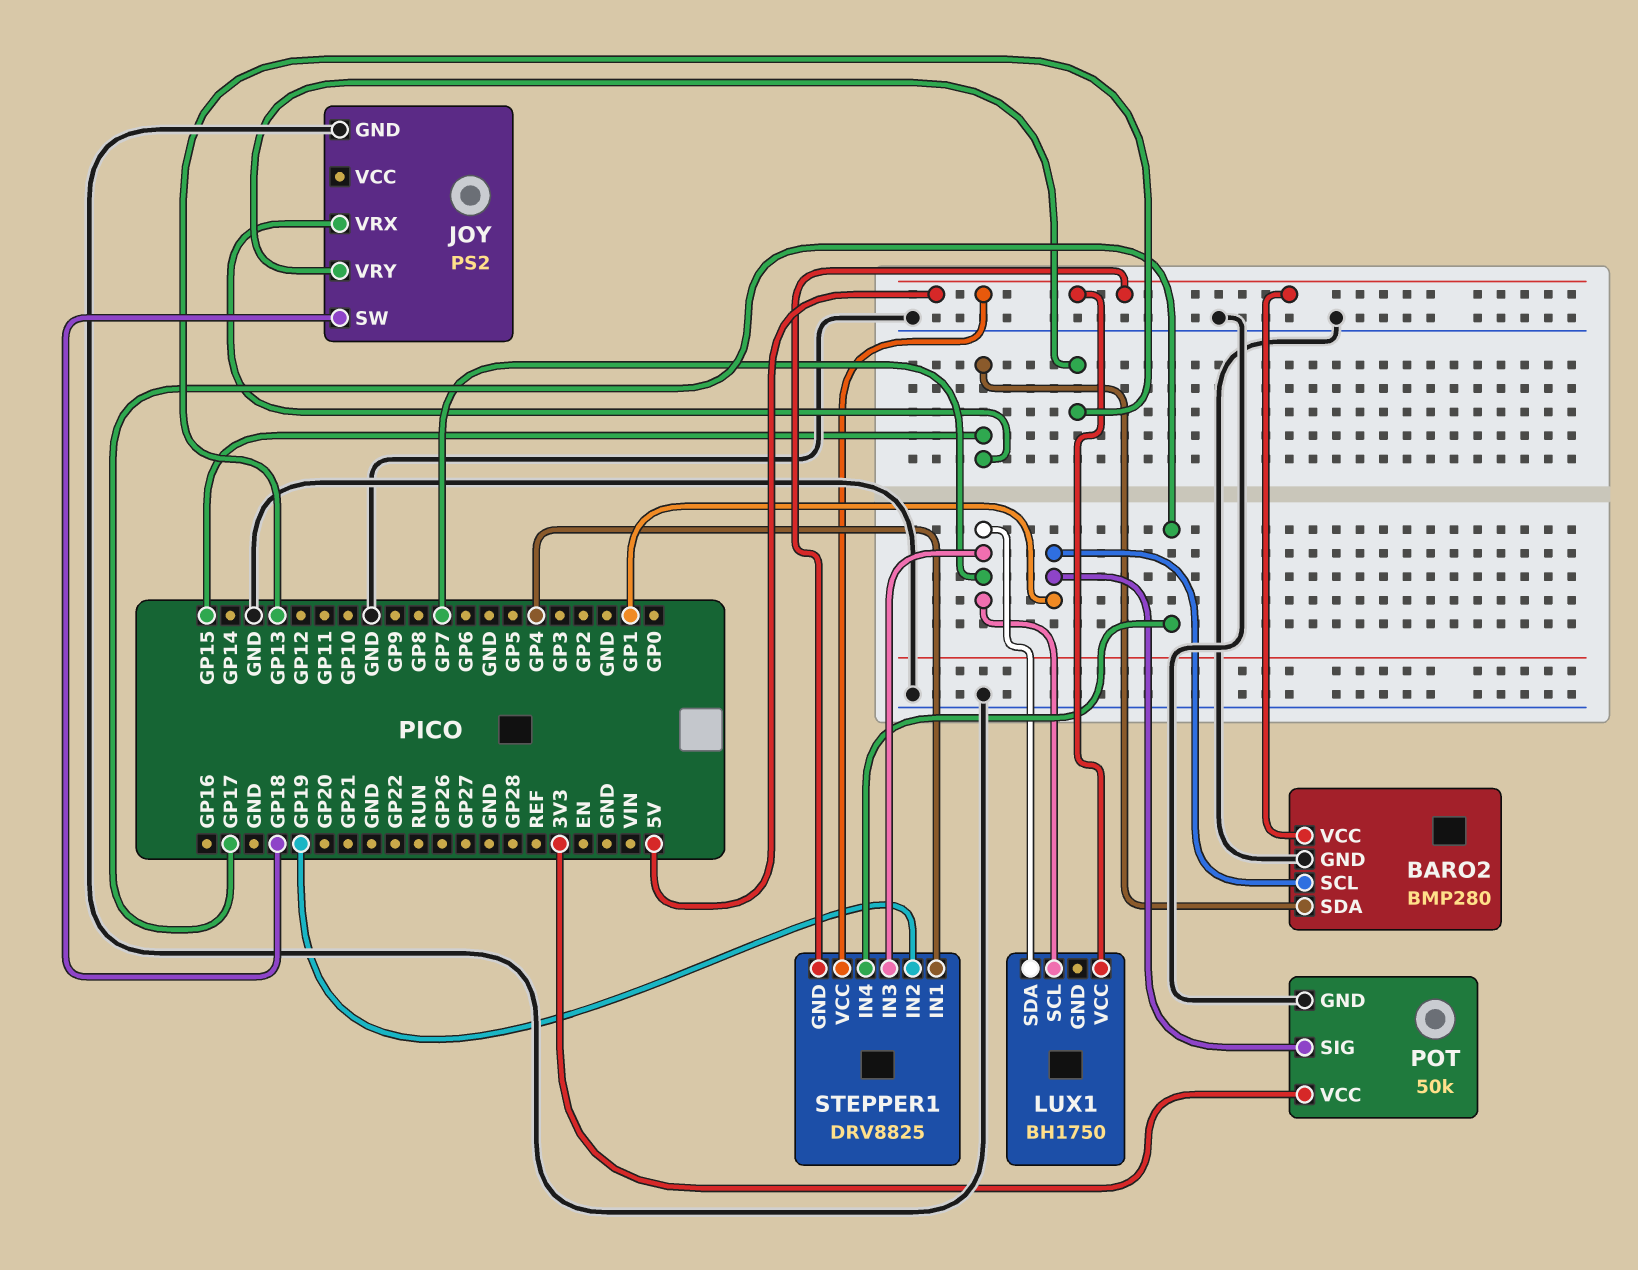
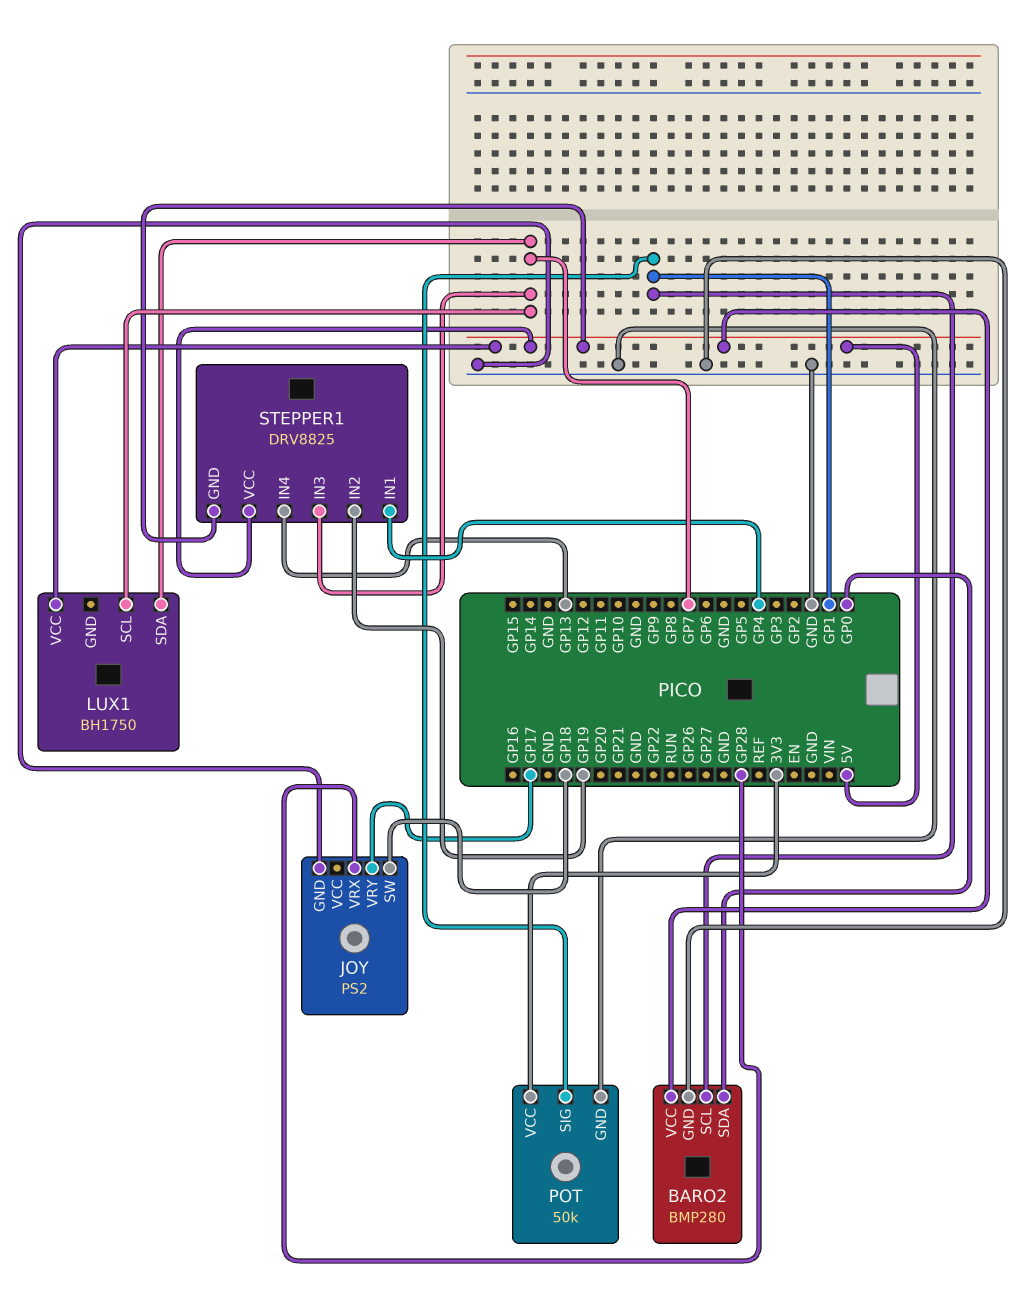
BARO2 pin SDA: GP15 -> GP0
JOY pin VRX: GP15 -> GP28
JOY pin VRY: GP13 -> GP17
STEPPER1 pin IN4: GP17 -> GP13

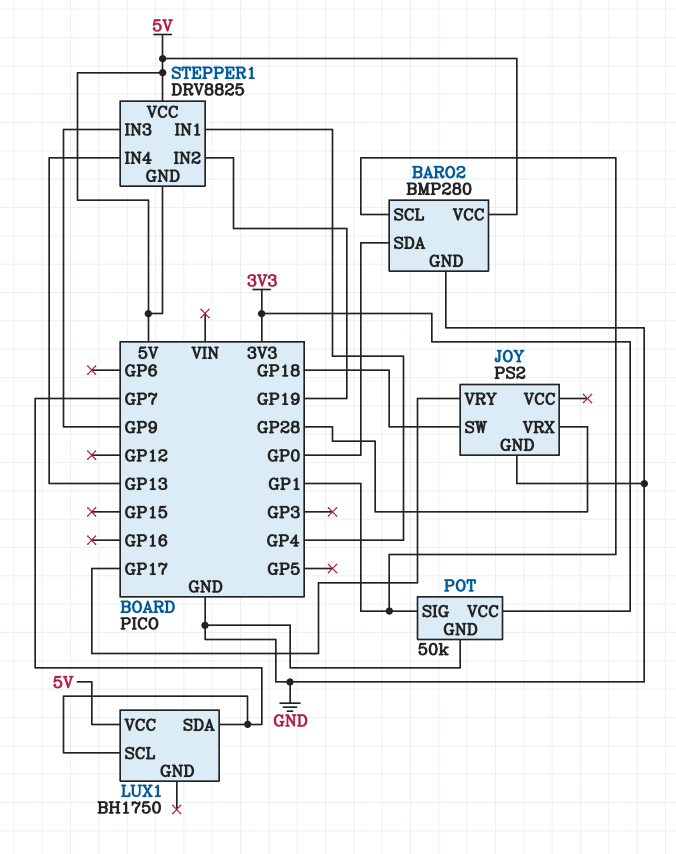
STEPPER1 pin IN3: GP7 -> GP9

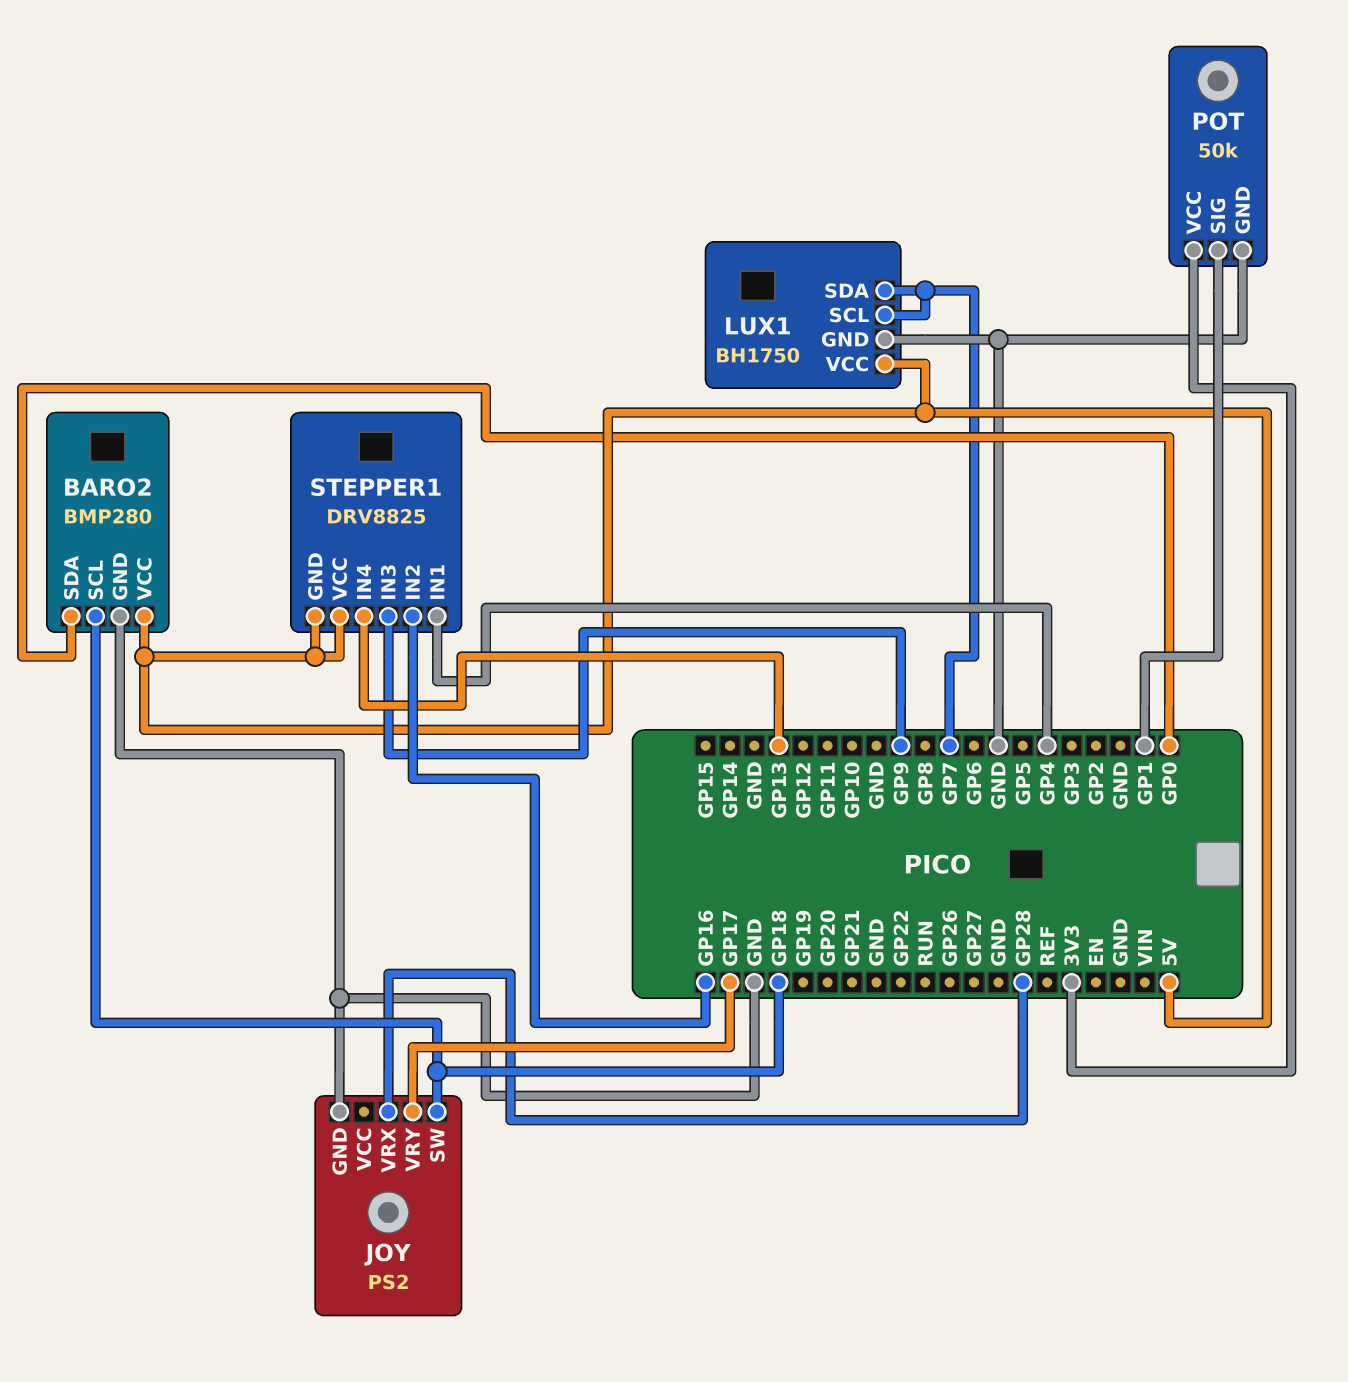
BARO2 pin SCL: GP1 -> GP18
LUX1 pin GND: none -> GND
STEPPER1 pin IN2: GP19 -> GP16

